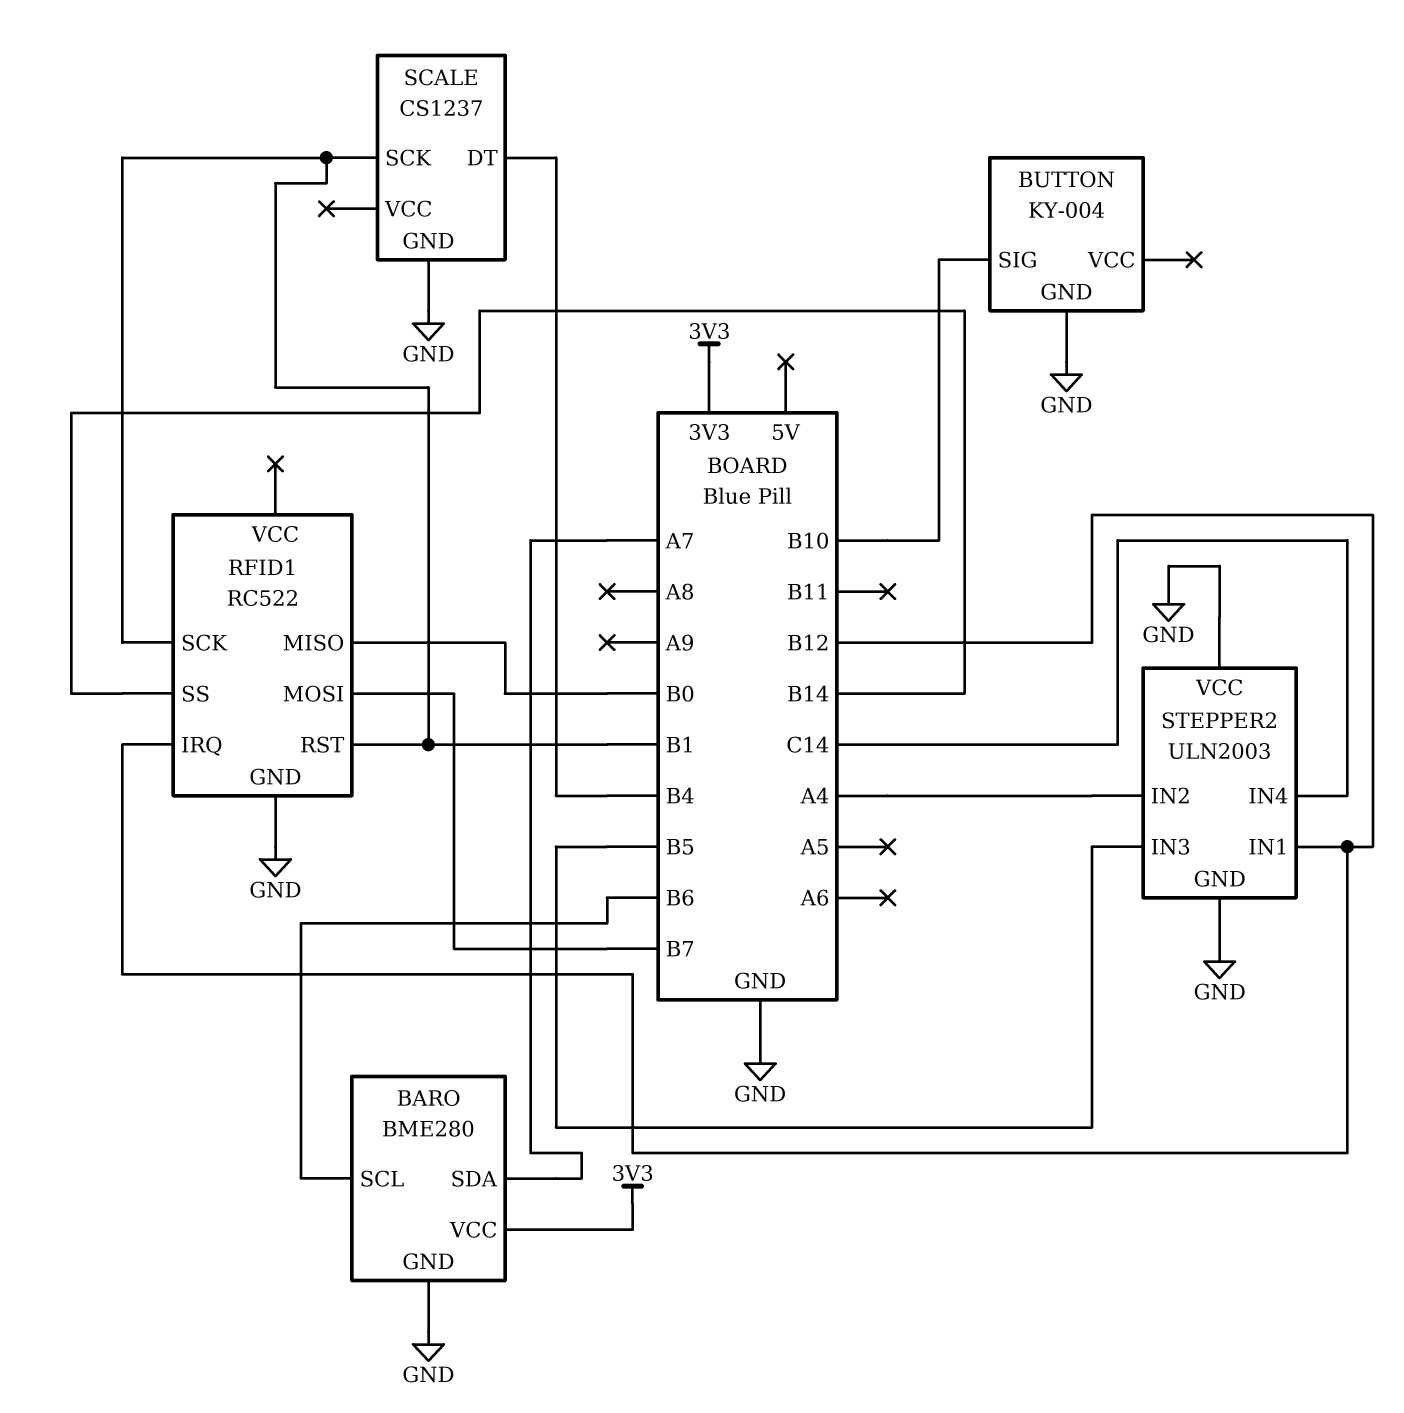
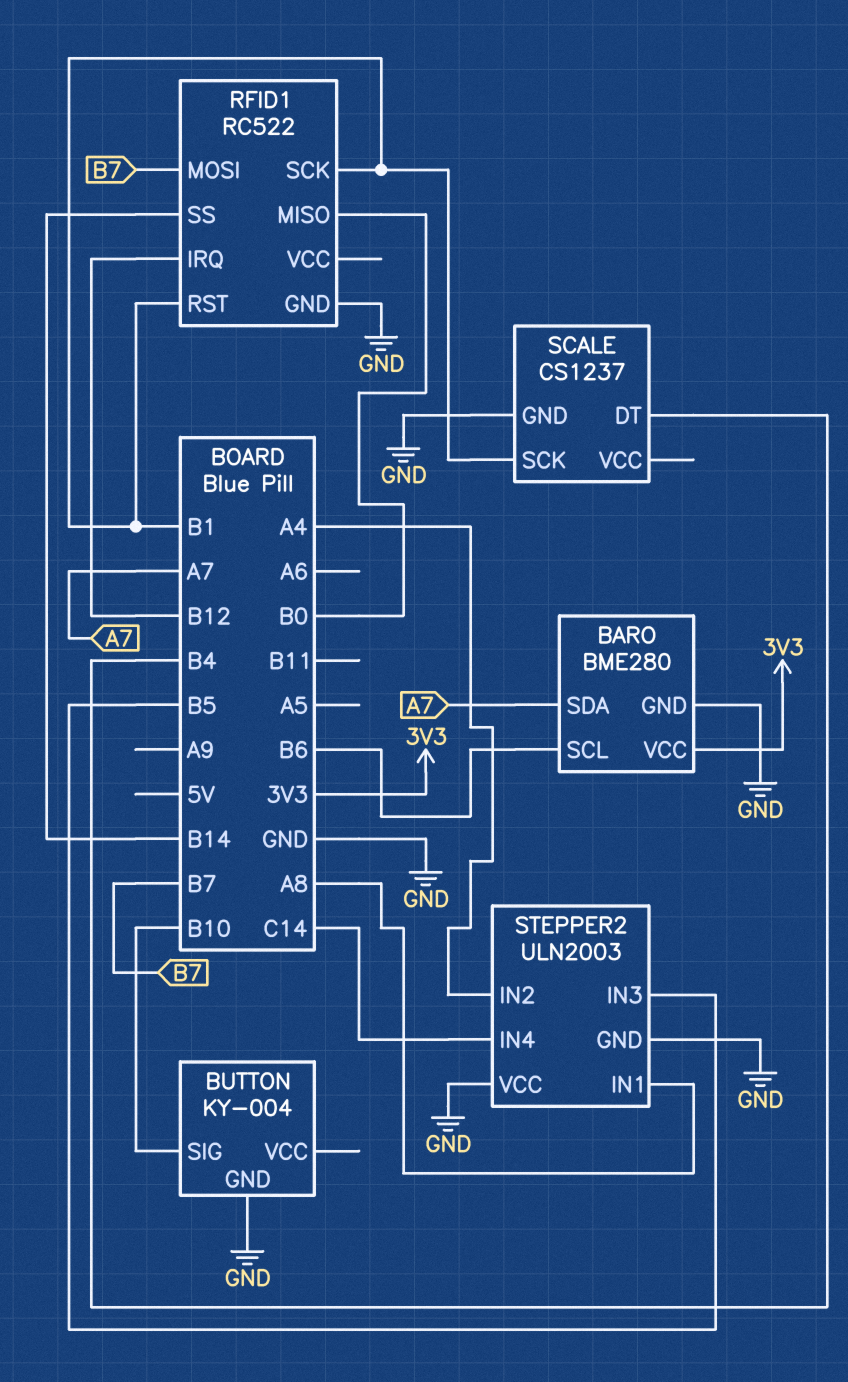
STEPPER2 pin IN1: B12 -> A8

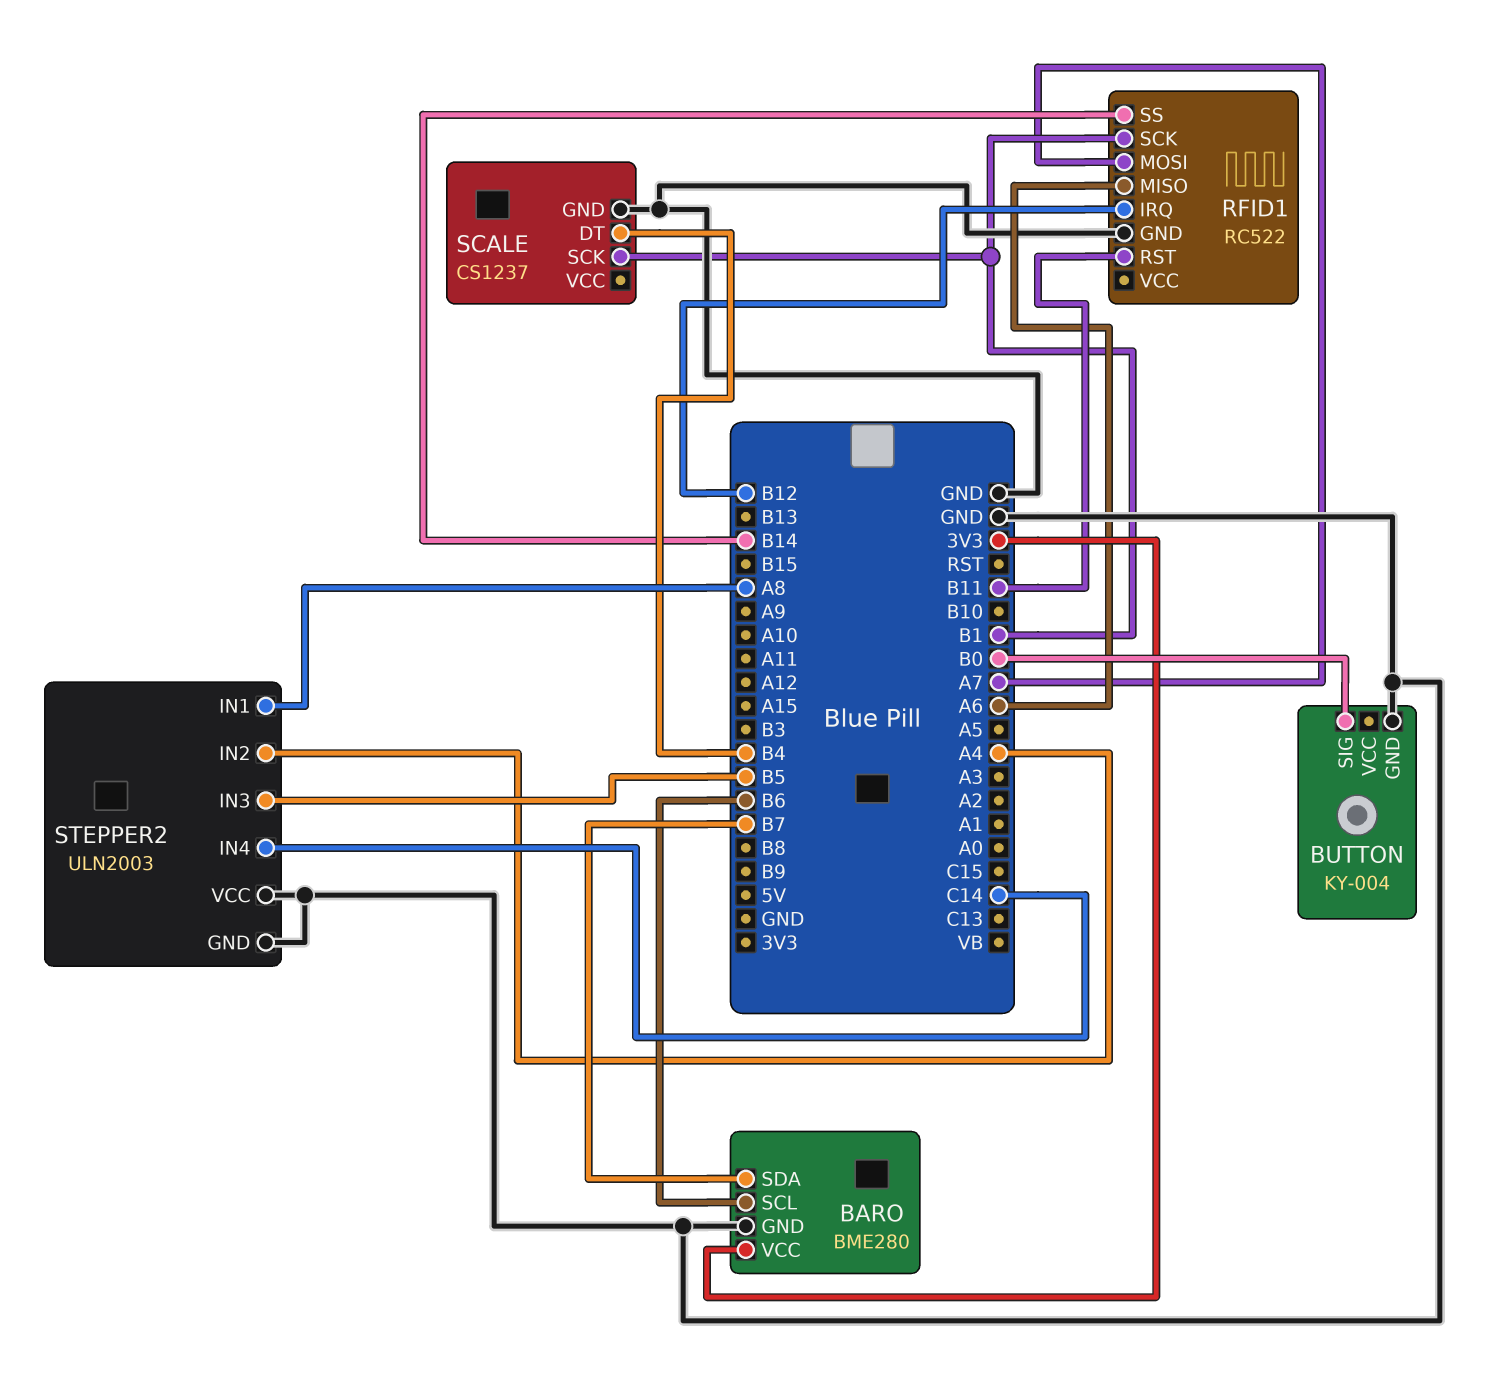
BARO pin SDA: A7 -> B7
BUTTON pin SIG: B10 -> B0
RFID1 pin MISO: B0 -> A6
RFID1 pin MOSI: B7 -> A7
RFID1 pin RST: B1 -> B11

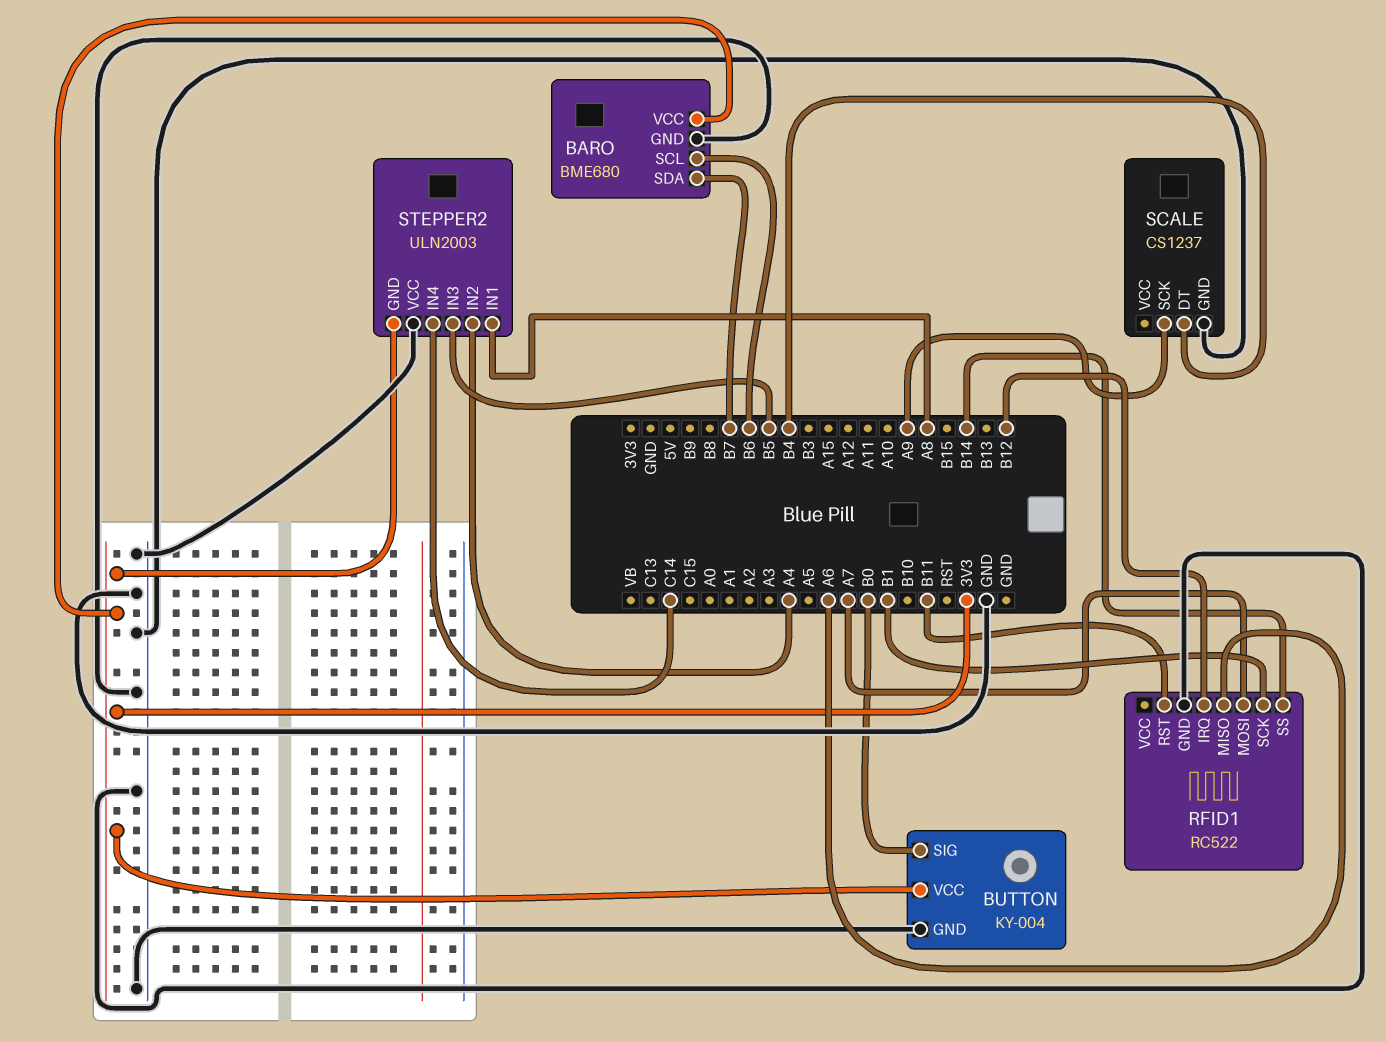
BARO: BME280 -> BME680
BUTTON pin VCC: none -> 3V3
SCALE pin SCK: B1 -> A9
STEPPER2 pin GND: GND -> 3V3

